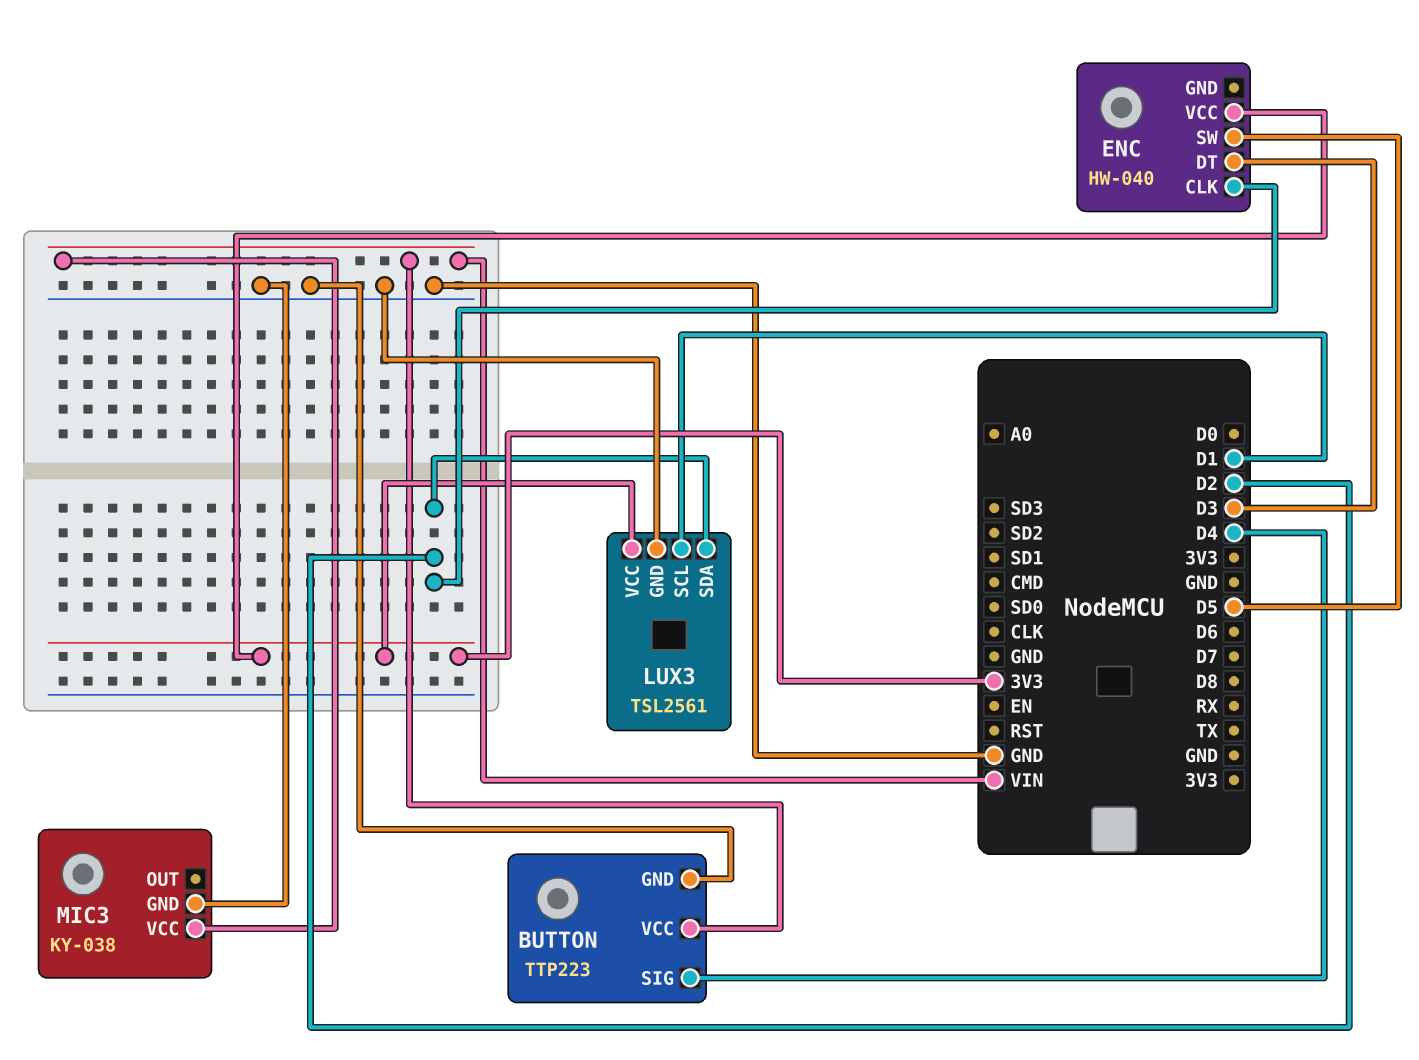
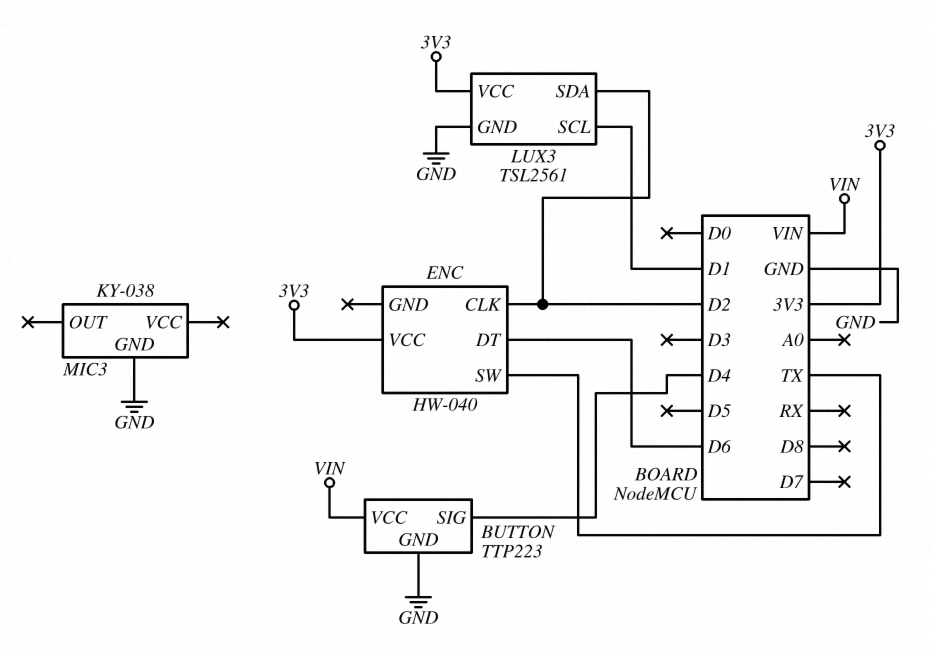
ENC pin DT: D3 -> D6
ENC pin SW: D5 -> TX
MIC3 pin VCC: VIN -> none

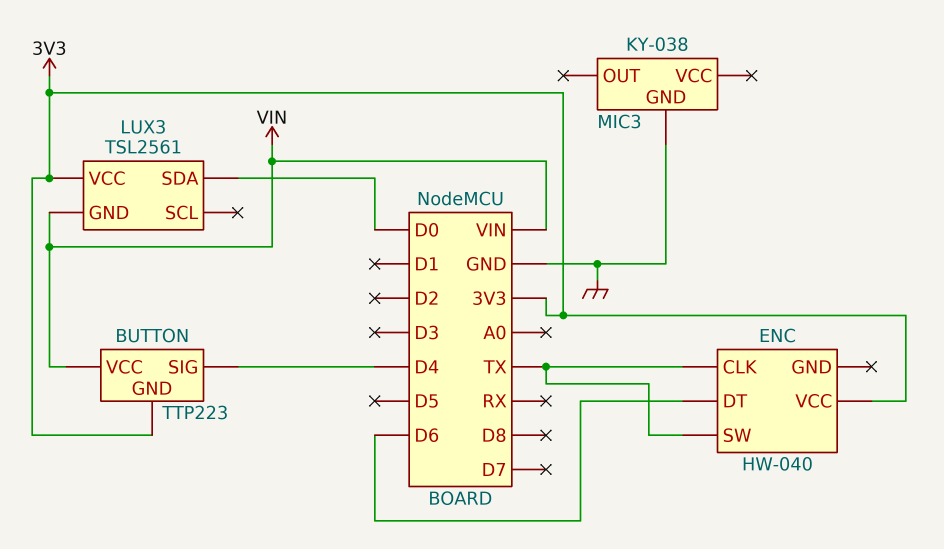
BUTTON pin GND: GND -> 3V3
ENC pin CLK: D2 -> TX
LUX3 pin GND: GND -> VIN
LUX3 pin SCL: D1 -> none
LUX3 pin SDA: D2 -> D0

